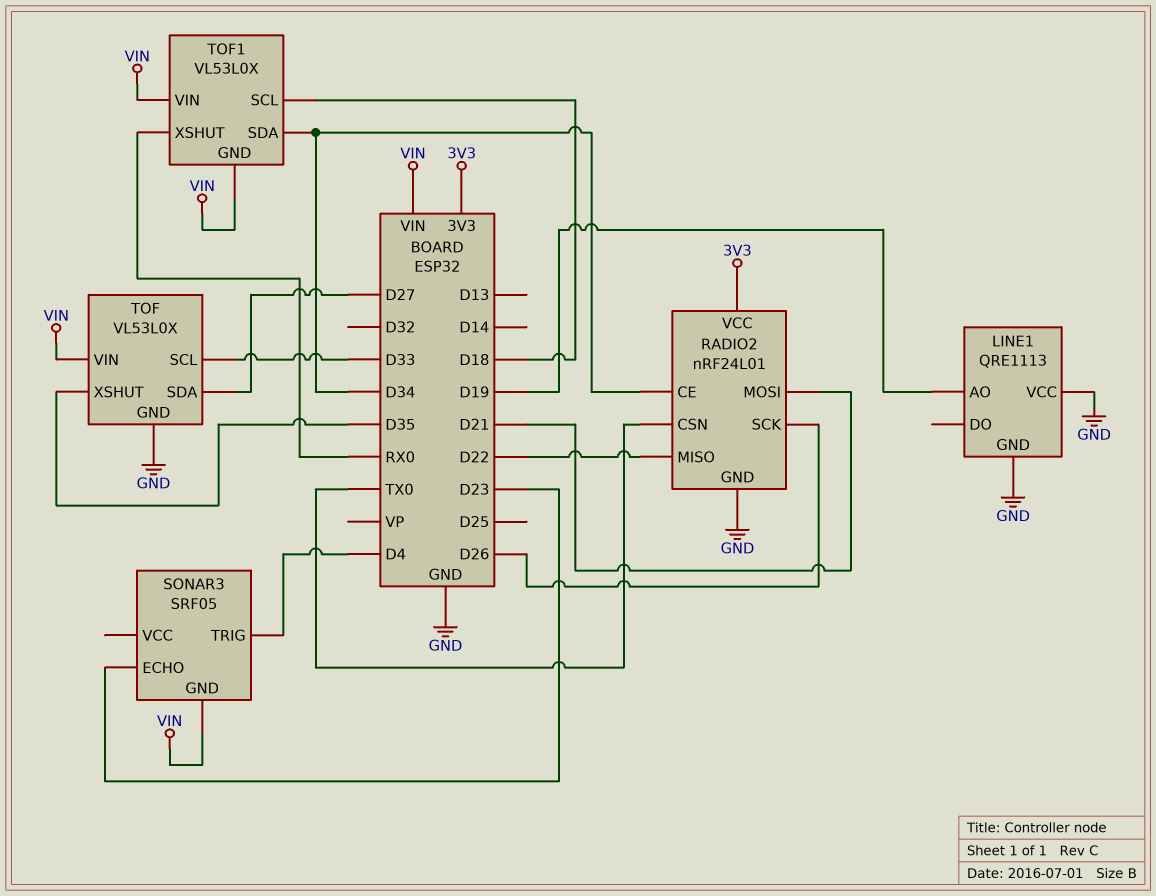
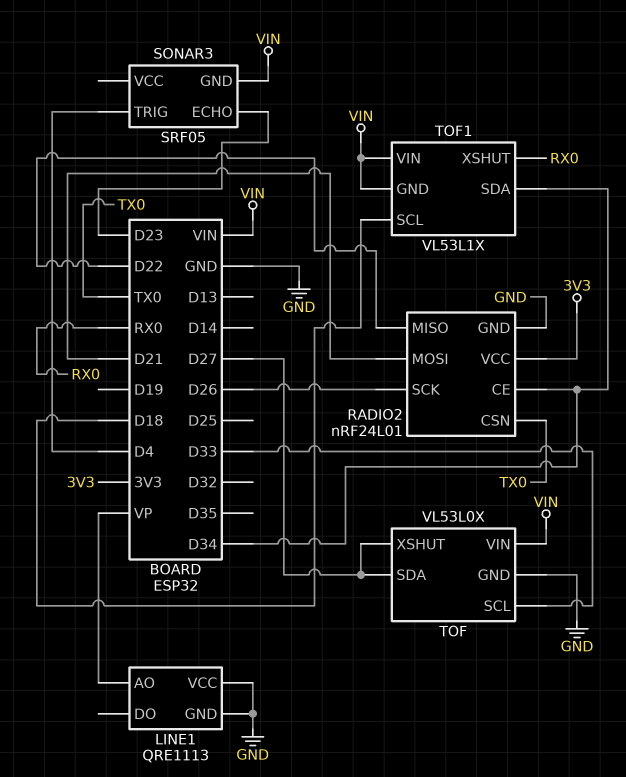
LINE1 pin AO: D19 -> VP
TOF pin XSHUT: D35 -> D27
TOF1: VL53L0X -> VL53L1X

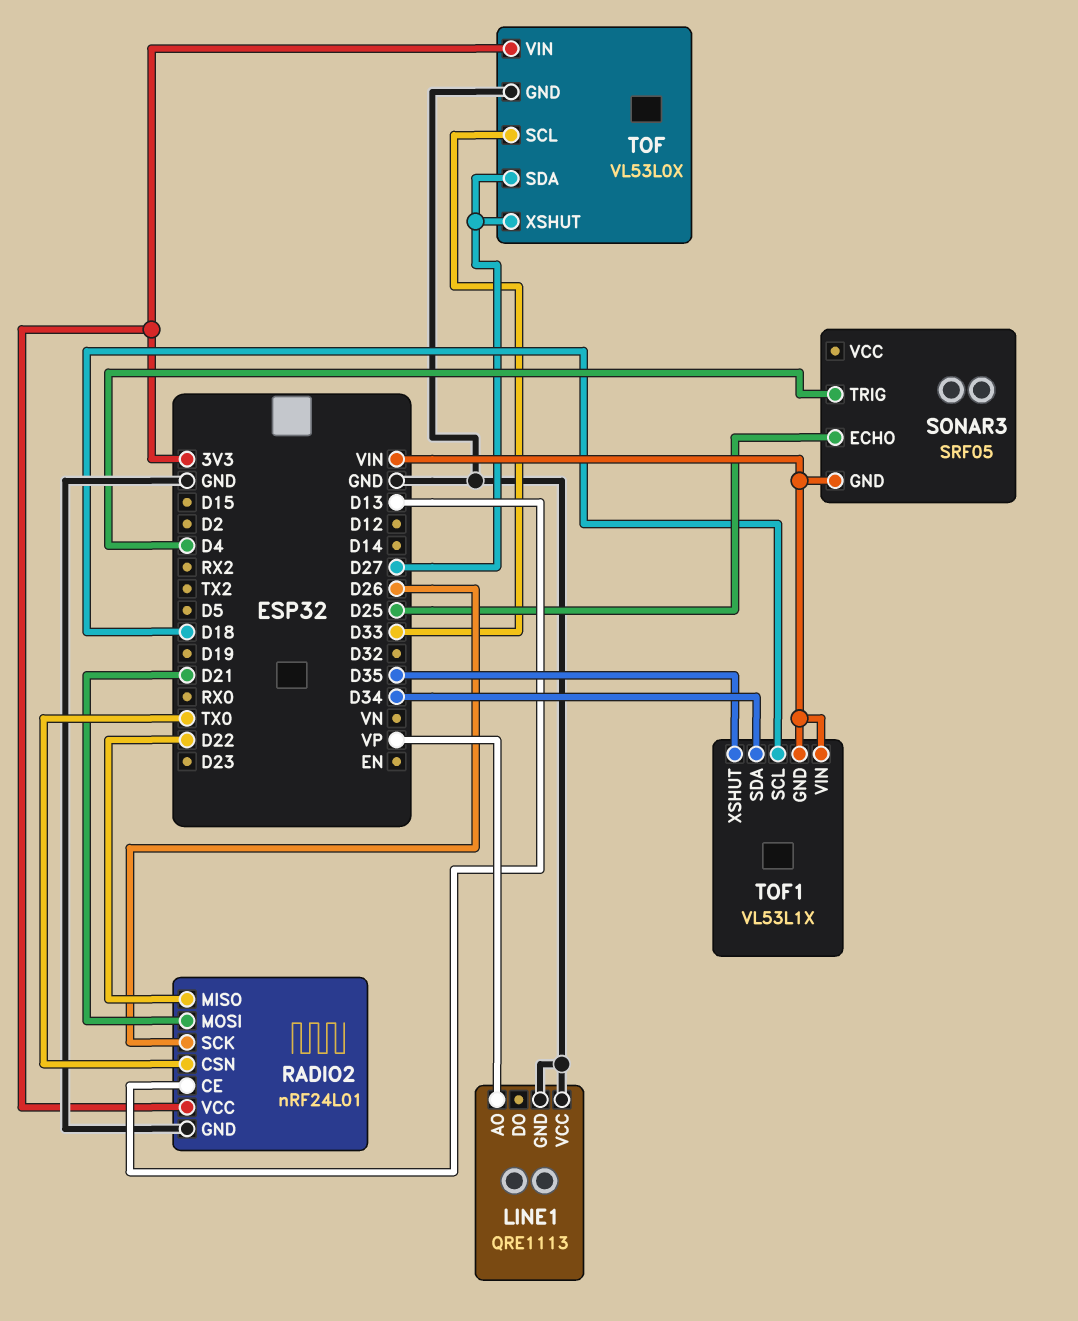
RADIO2 pin CE: D34 -> D13
SONAR3 pin ECHO: D23 -> D25
TOF pin VIN: VIN -> 3V3
TOF1 pin XSHUT: RX0 -> D35

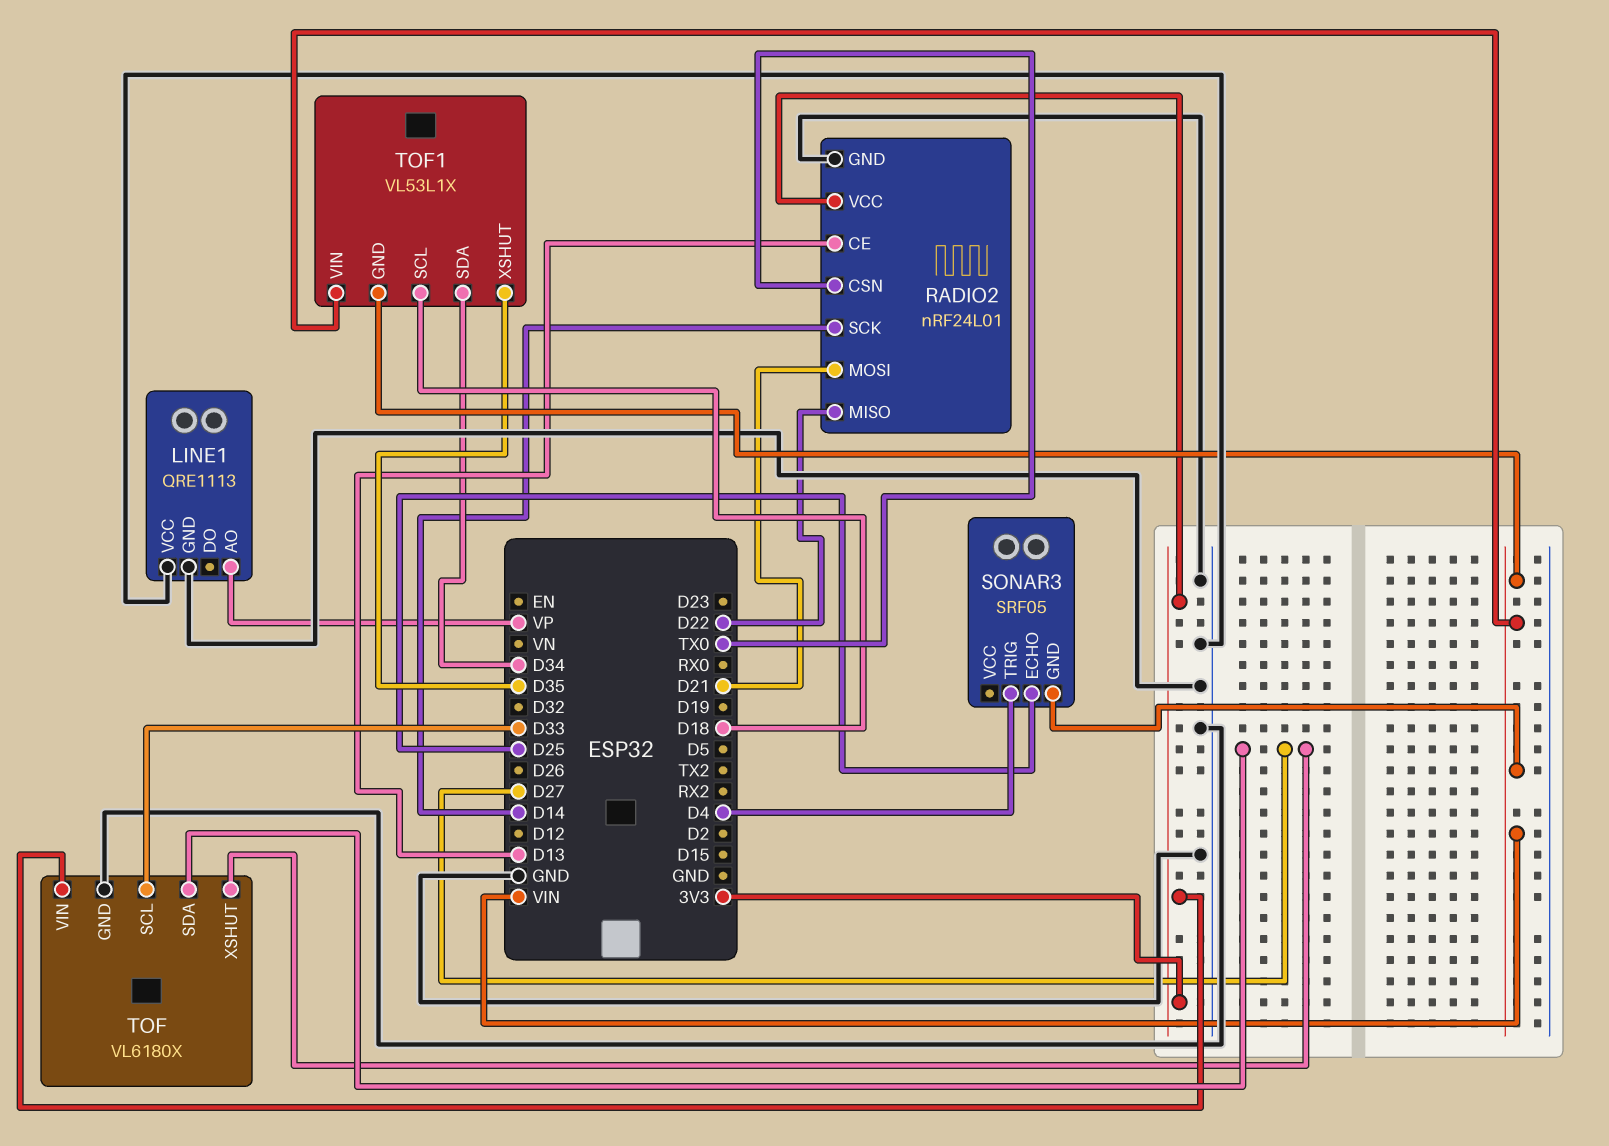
RADIO2 pin SCK: D26 -> D14
TOF: VL53L0X -> VL6180X

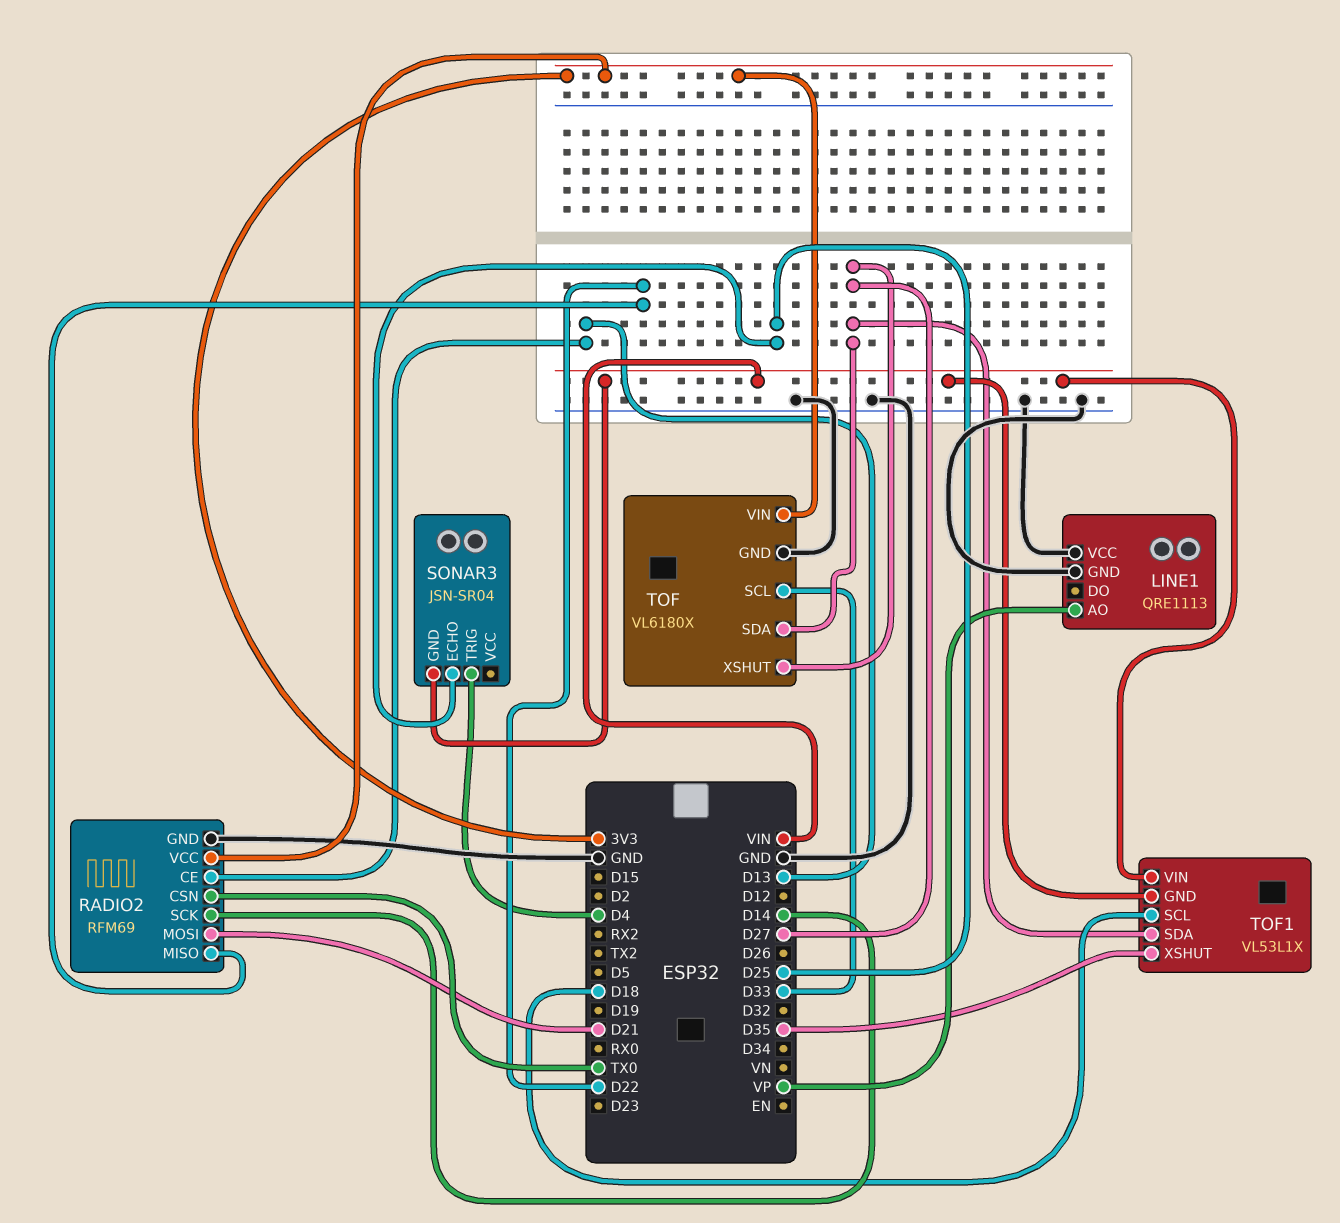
RADIO2: nRF24L01 -> RFM69
SONAR3: SRF05 -> JSN-SR04
TOF1 pin SDA: D34 -> D27

